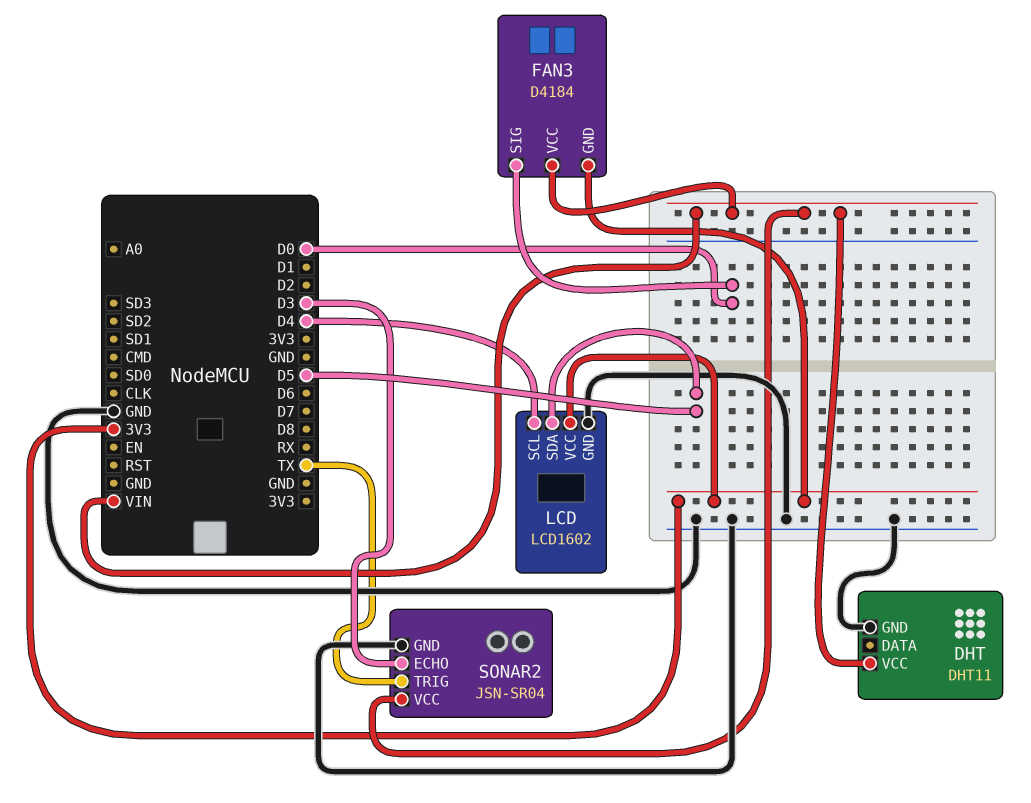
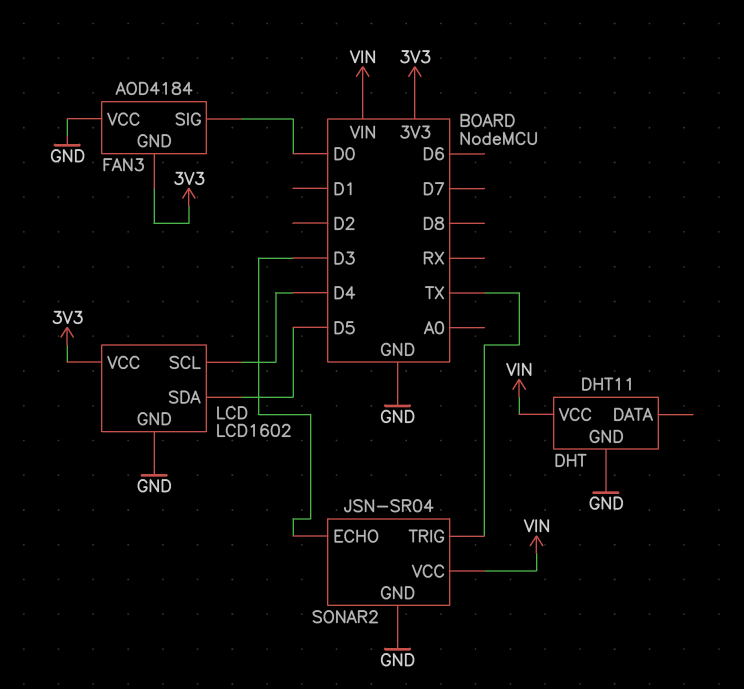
FAN3: D4184 -> AOD4184
FAN3 pin VCC: VIN -> GND

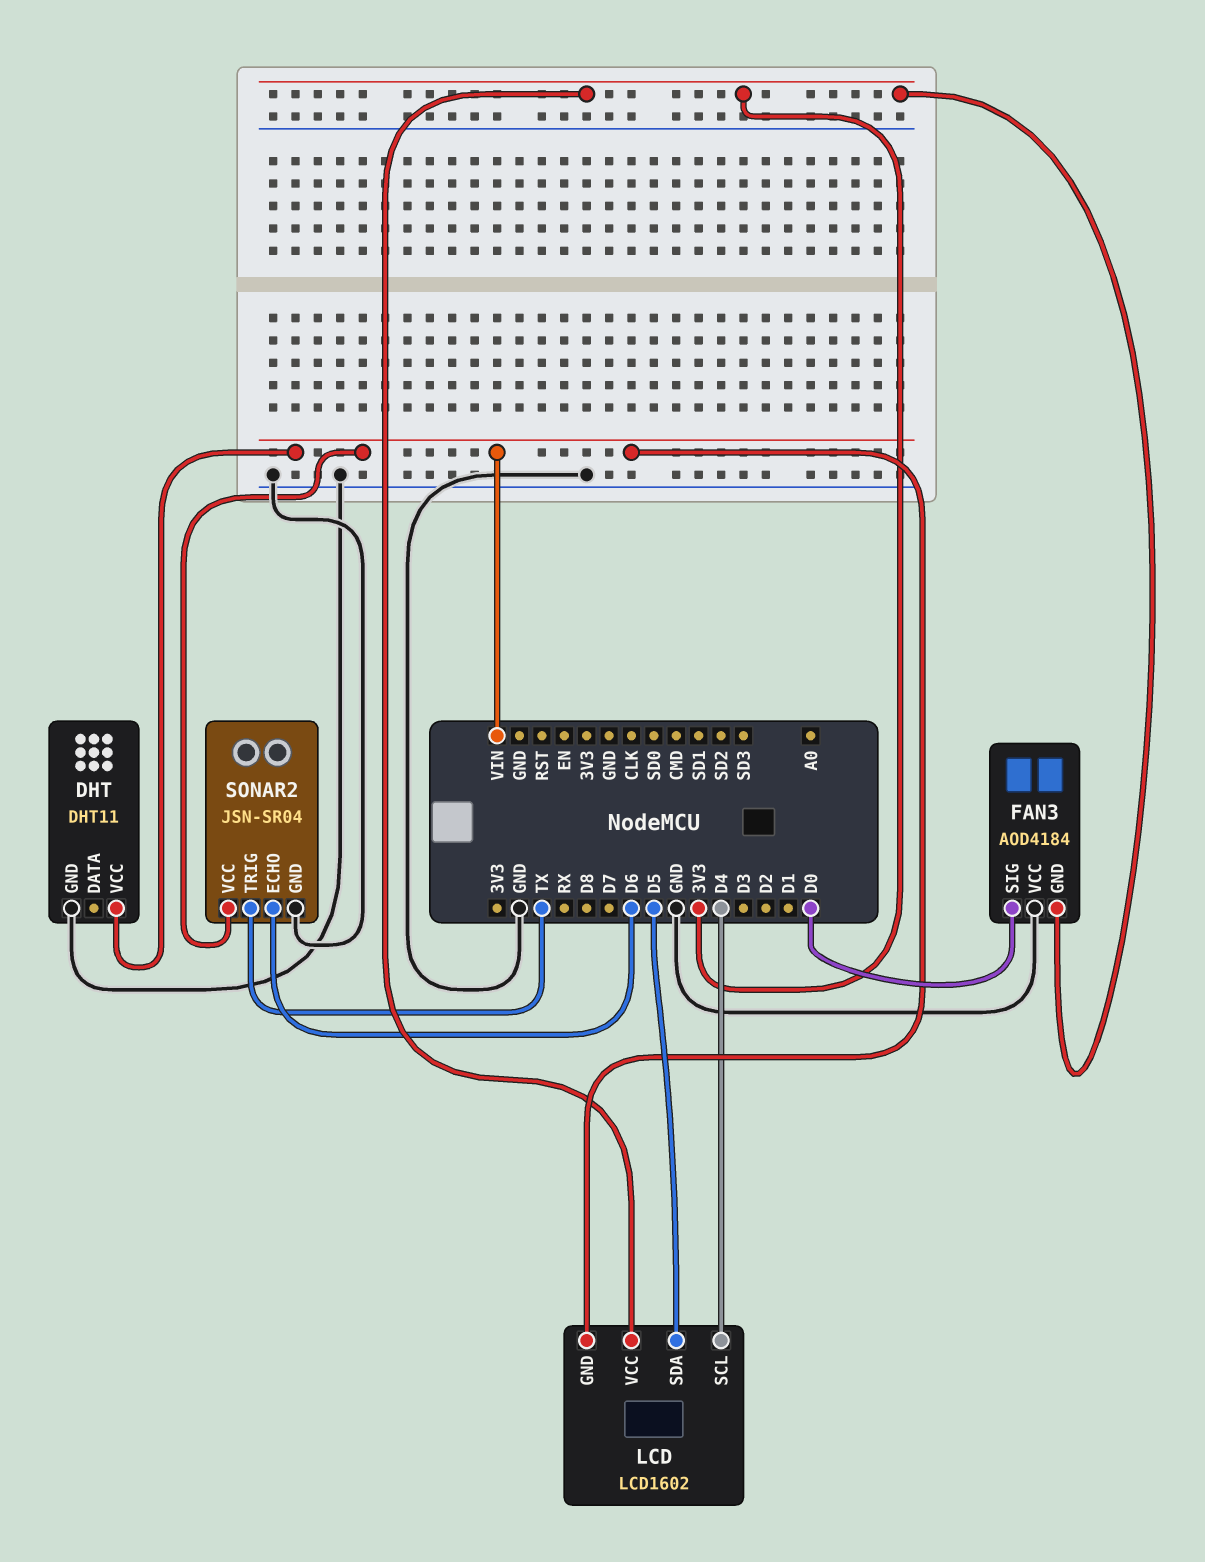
LCD pin GND: GND -> VIN
SONAR2 pin ECHO: D3 -> D6

